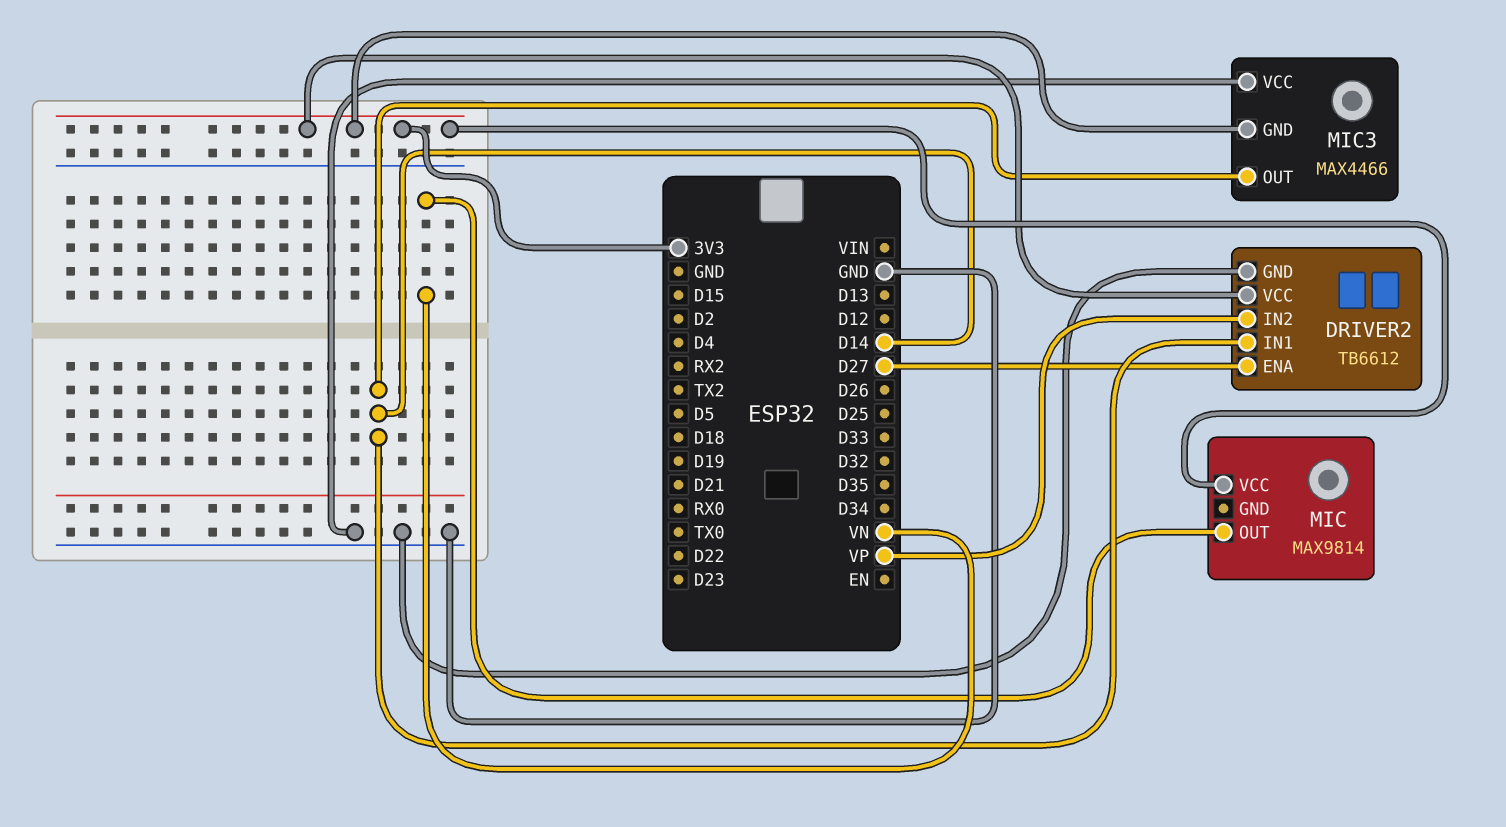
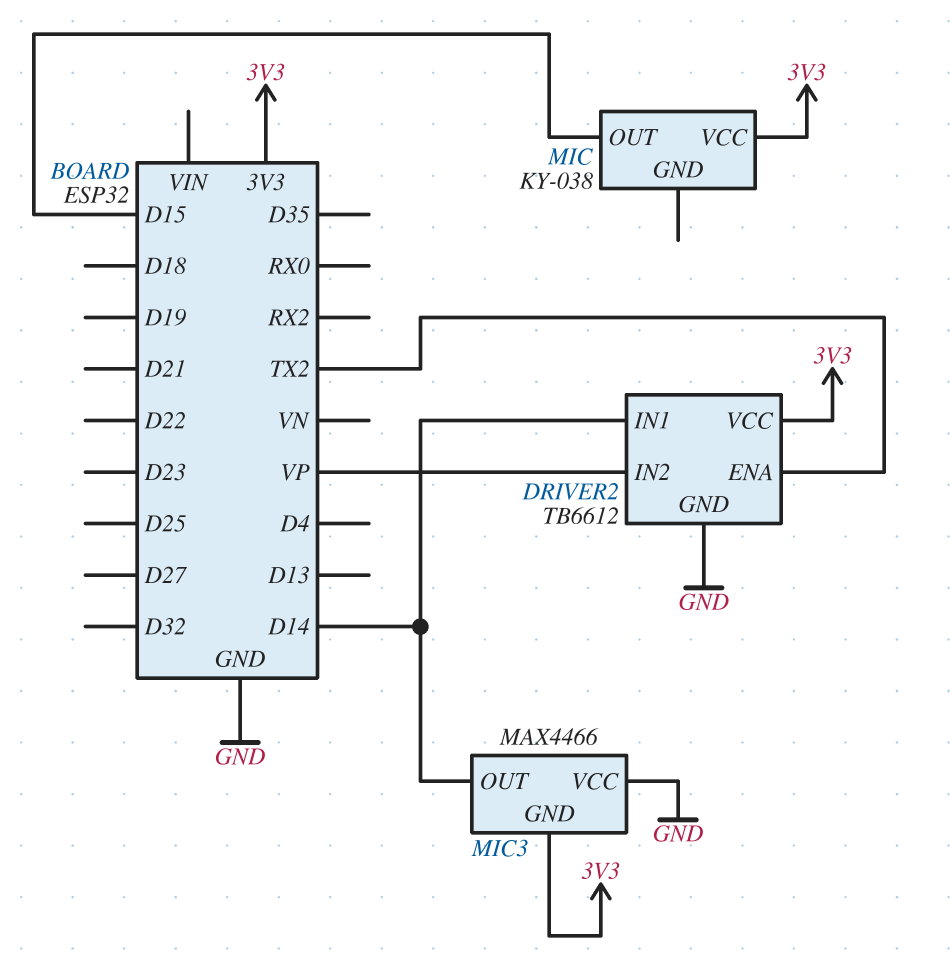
DRIVER2 pin ENA: D27 -> TX2
MIC: MAX9814 -> KY-038
MIC pin OUT: VN -> D15

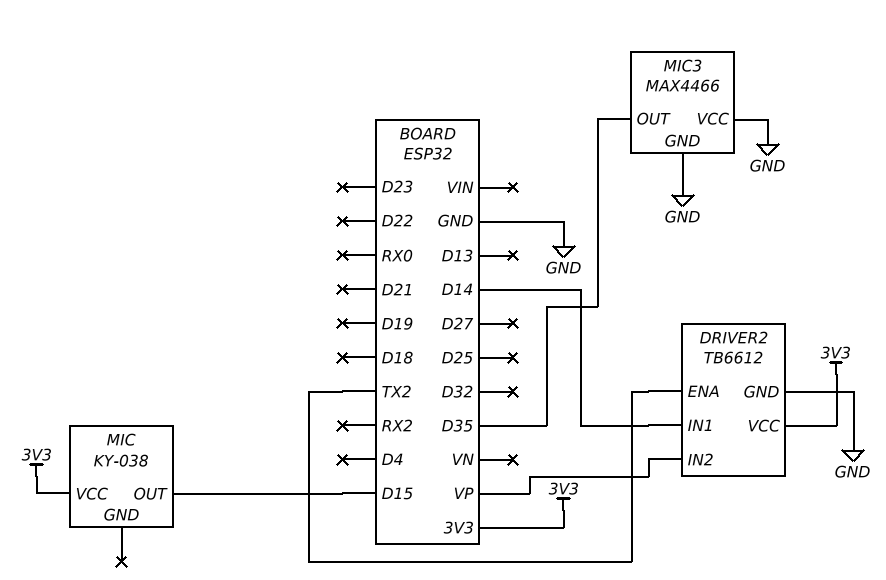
MIC3 pin GND: 3V3 -> GND
MIC3 pin OUT: D14 -> D35

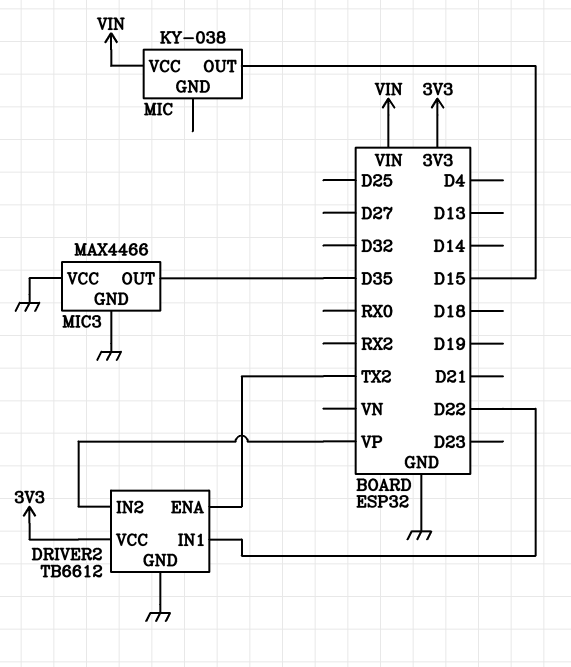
DRIVER2 pin IN1: D14 -> D22
MIC pin VCC: 3V3 -> VIN

